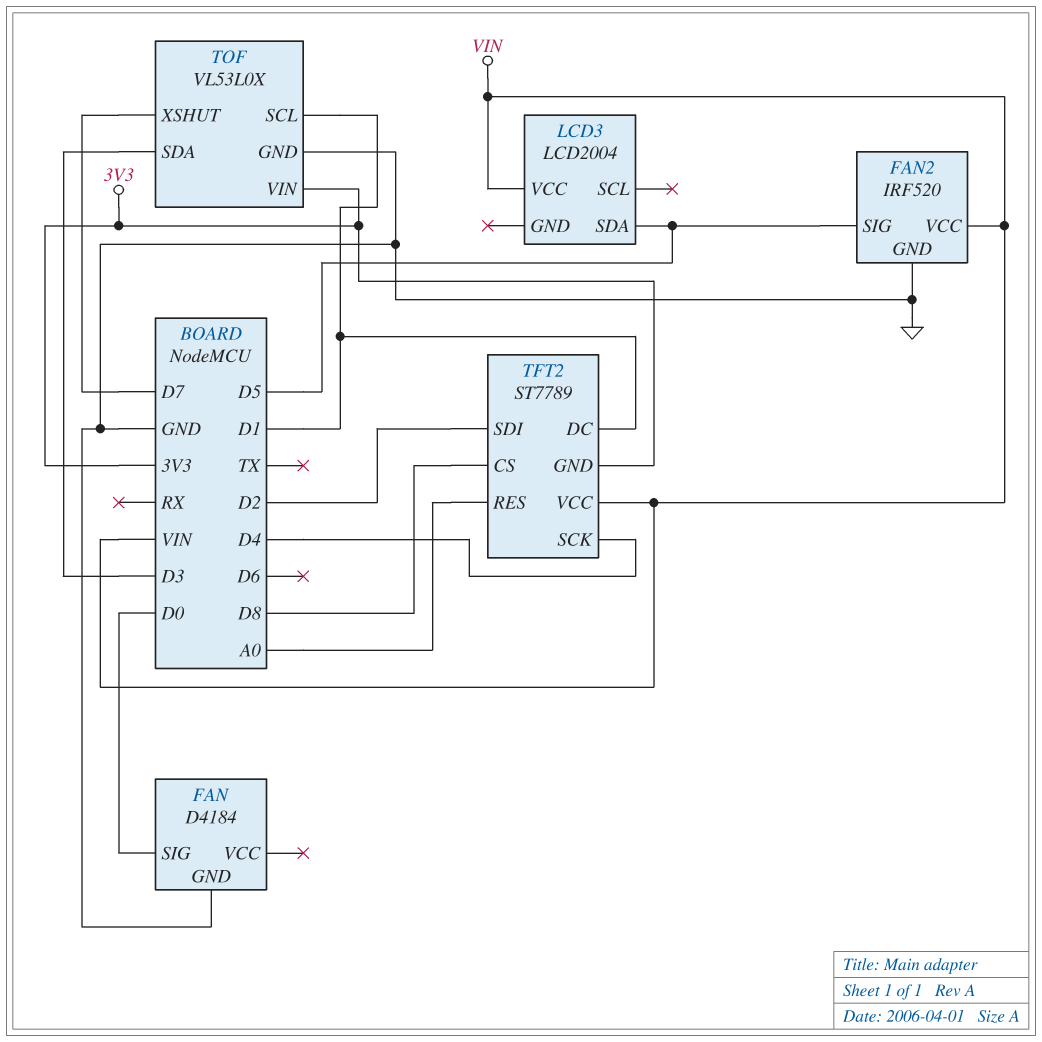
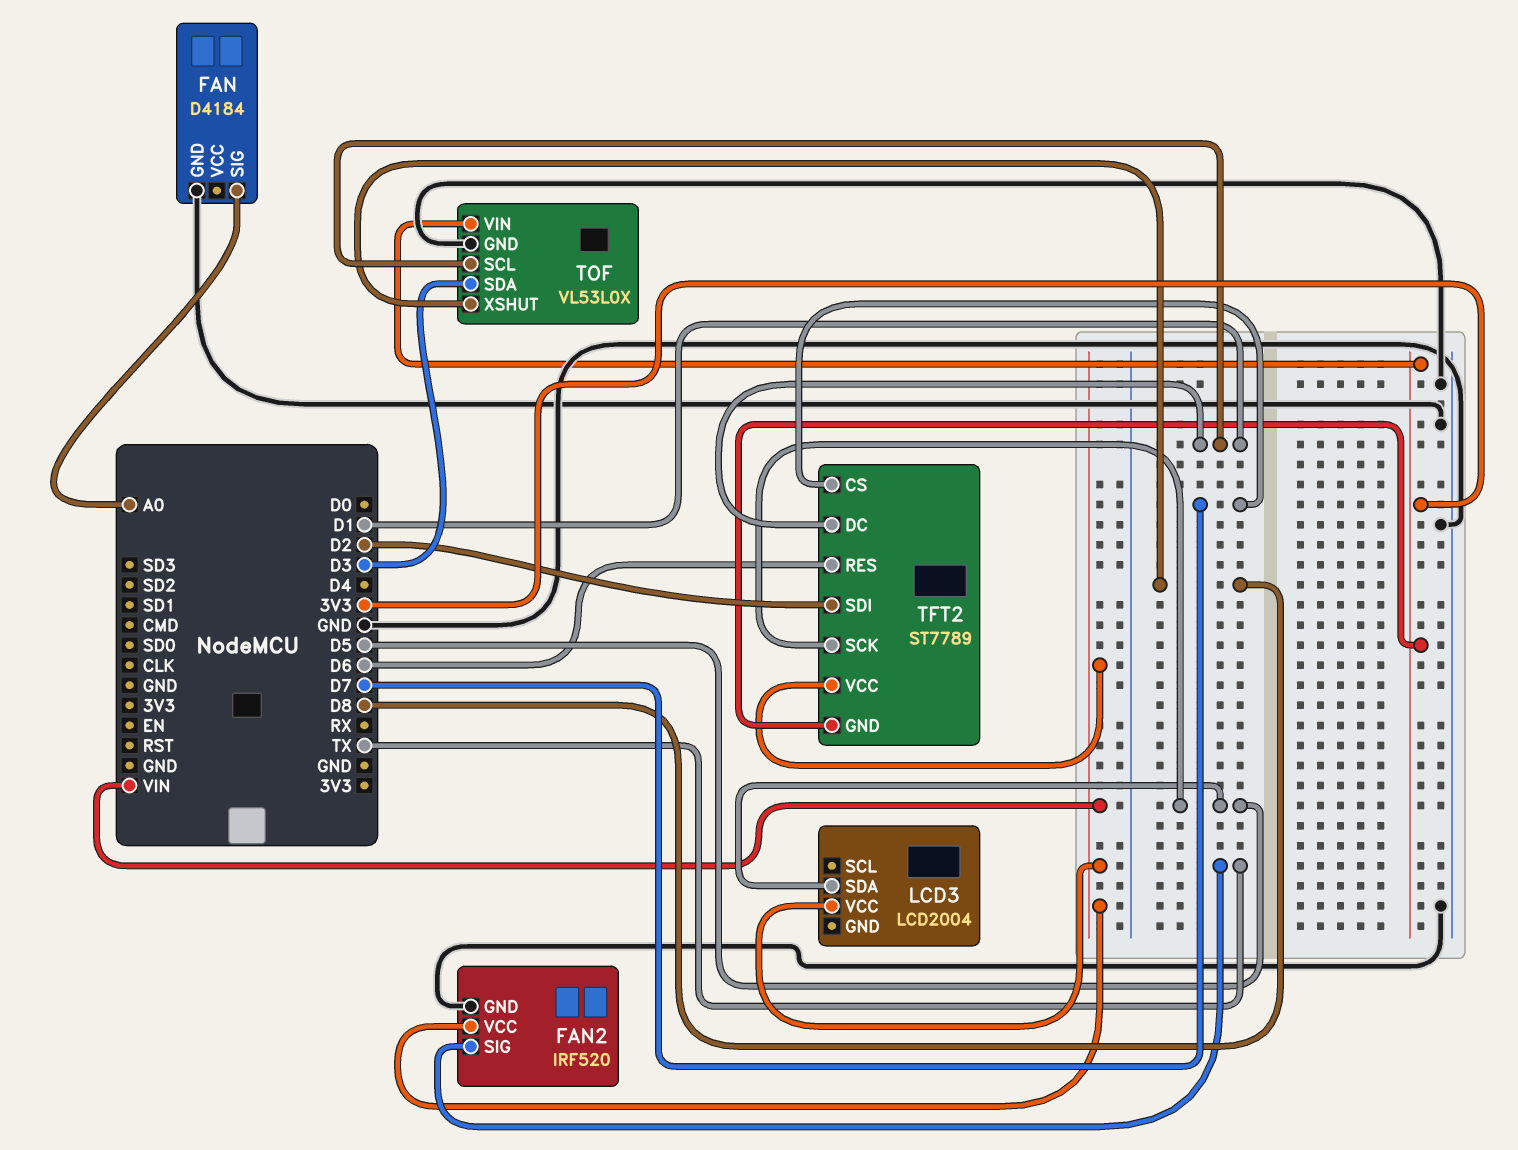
FAN pin SIG: D0 -> A0
FAN2 pin SIG: D5 -> TX
TFT2 pin CS: D8 -> D7
TFT2 pin RES: A0 -> D6
TFT2 pin SCK: D4 -> D5
TOF pin XSHUT: D7 -> D8

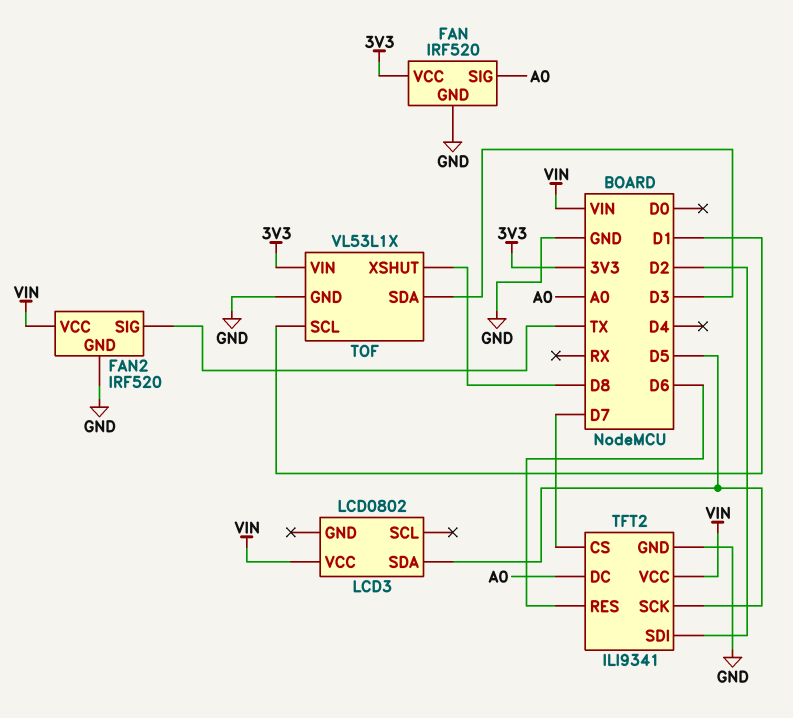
FAN: D4184 -> IRF520
FAN pin VCC: none -> 3V3
LCD3: LCD2004 -> LCD0802
TFT2: ST7789 -> ILI9341
TFT2 pin DC: D1 -> A0
TFT2 pin GND: 3V3 -> GND
TOF: VL53L0X -> VL53L1X

